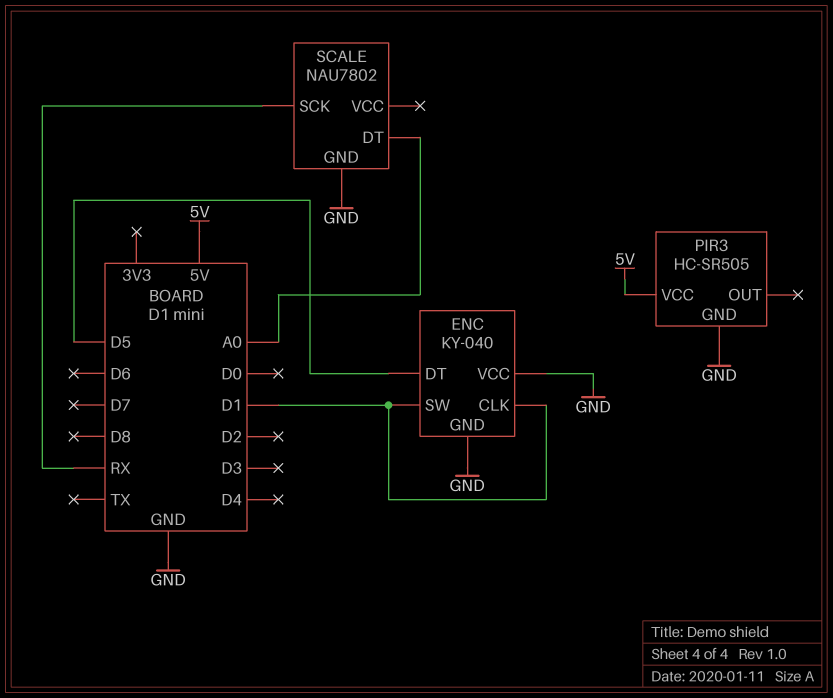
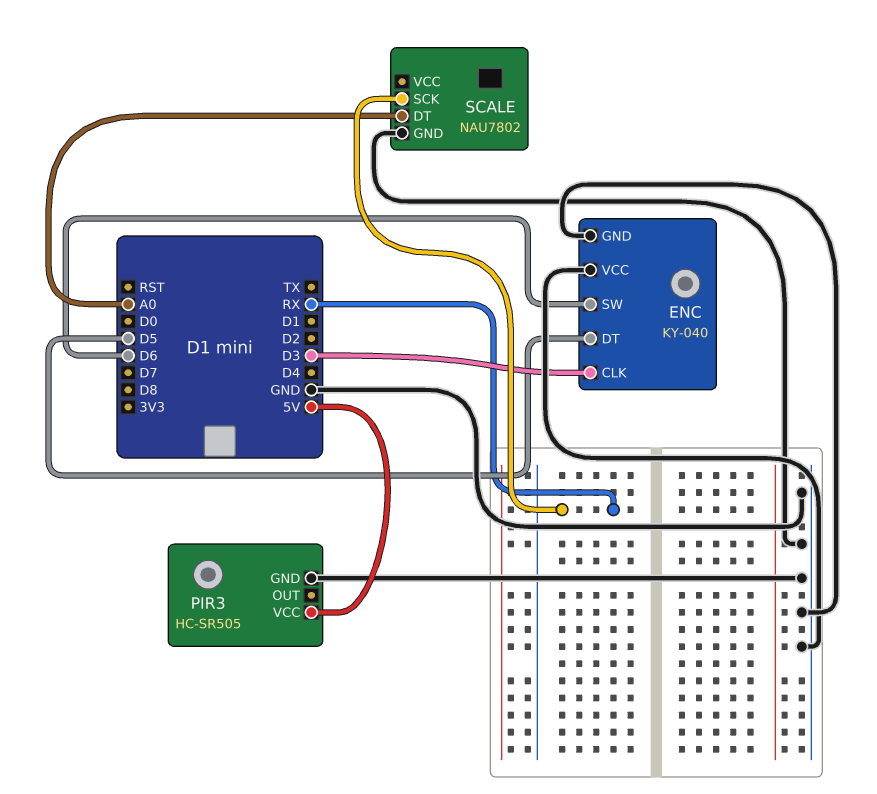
ENC pin CLK: D1 -> D3
ENC pin SW: D1 -> D6

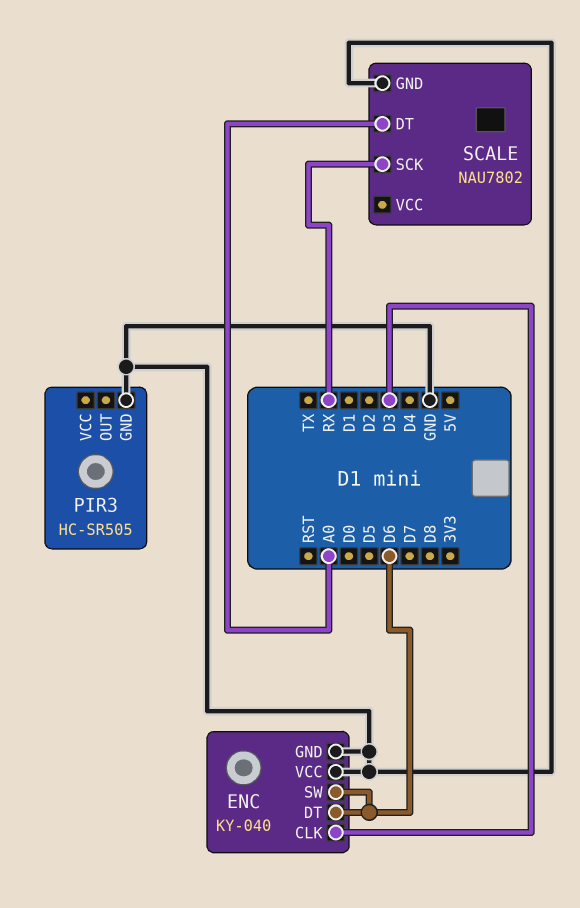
ENC pin DT: D5 -> D6
PIR3 pin VCC: 5V -> none

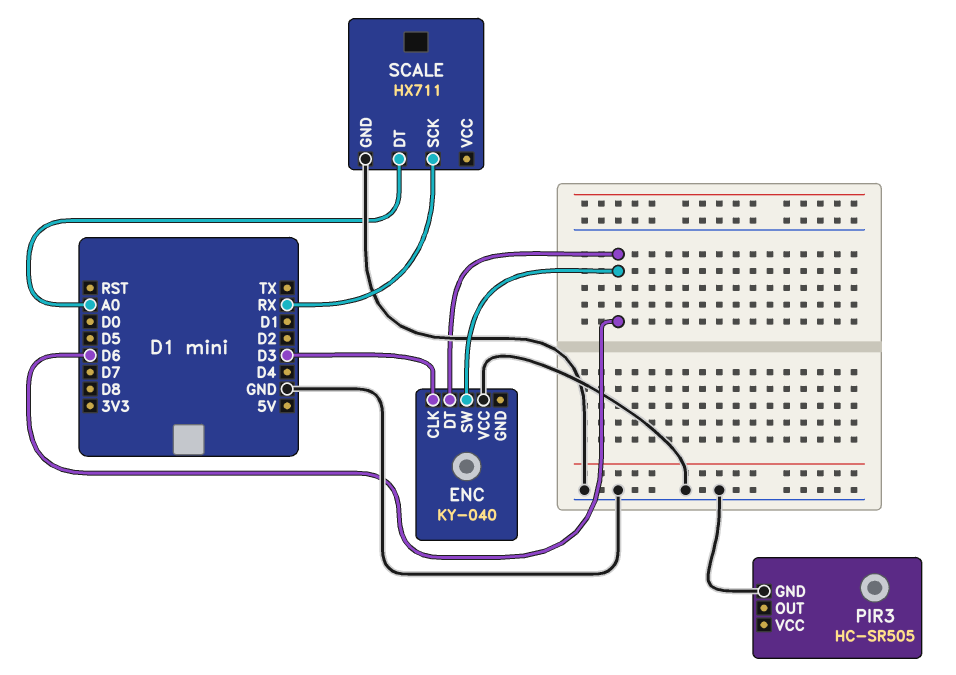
ENC pin GND: GND -> none
SCALE: NAU7802 -> HX711

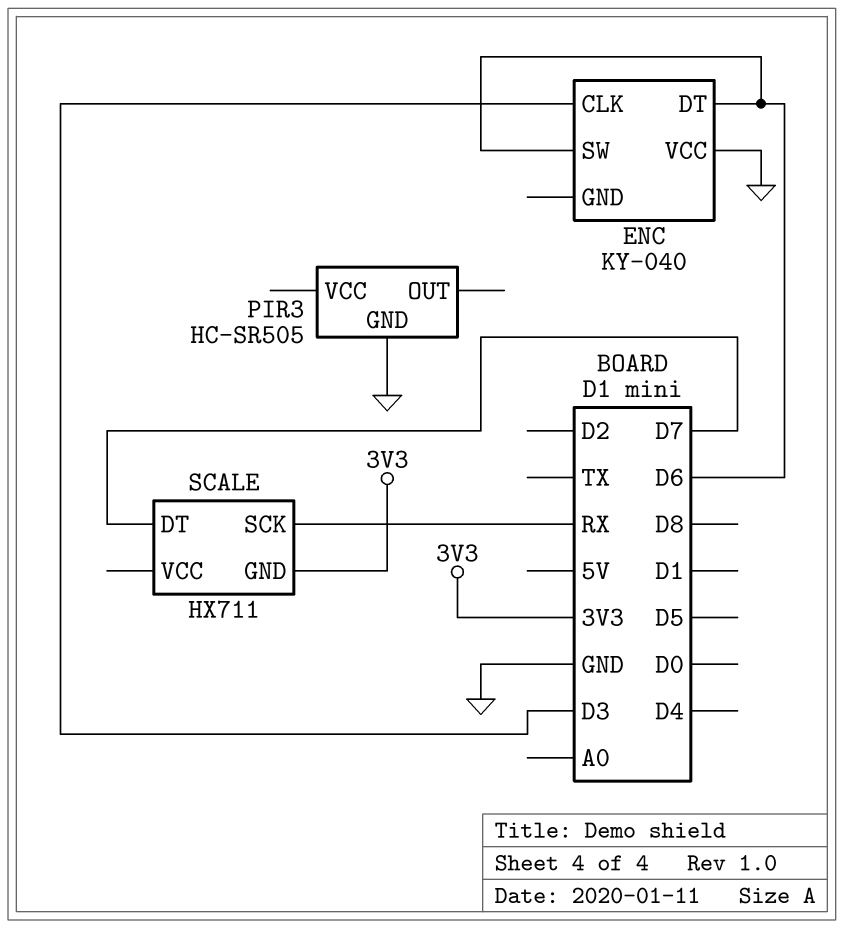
SCALE pin DT: A0 -> D7
SCALE pin GND: GND -> 3V3

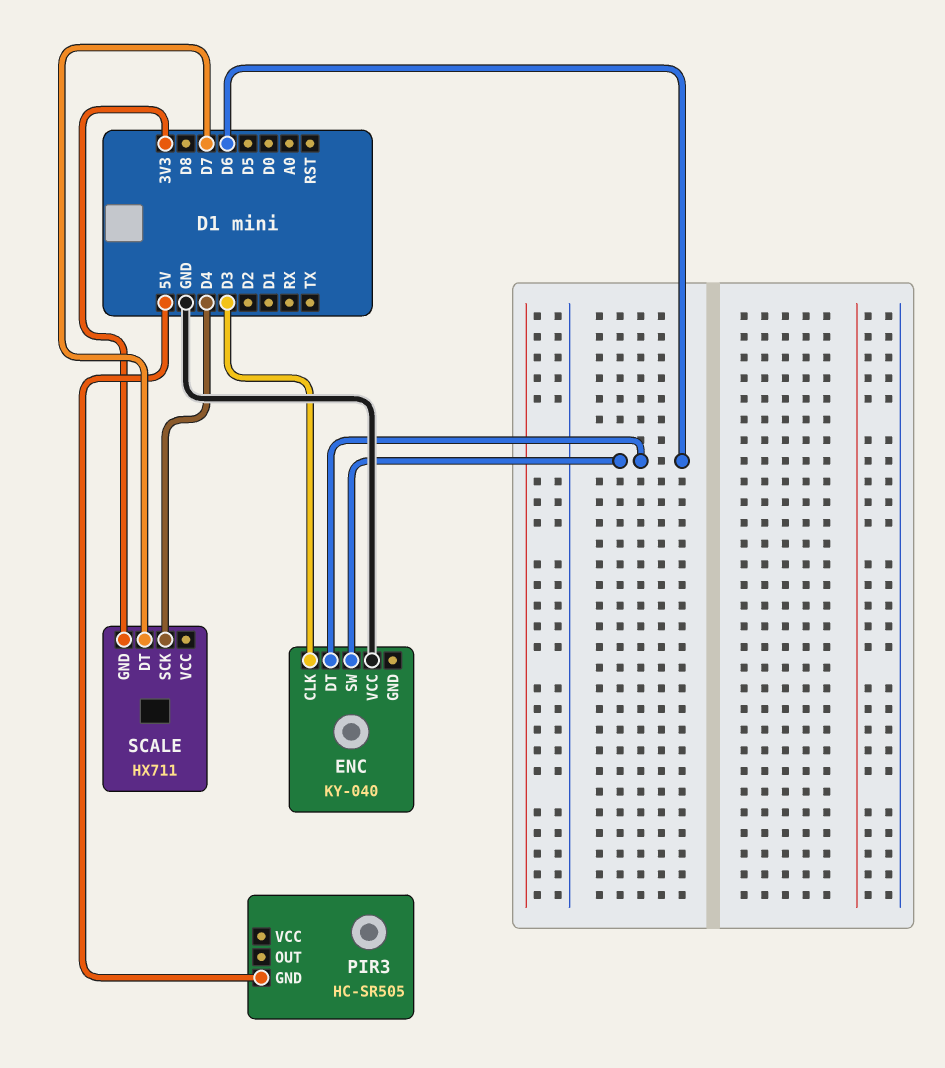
PIR3 pin GND: GND -> 5V
SCALE pin SCK: RX -> D4

